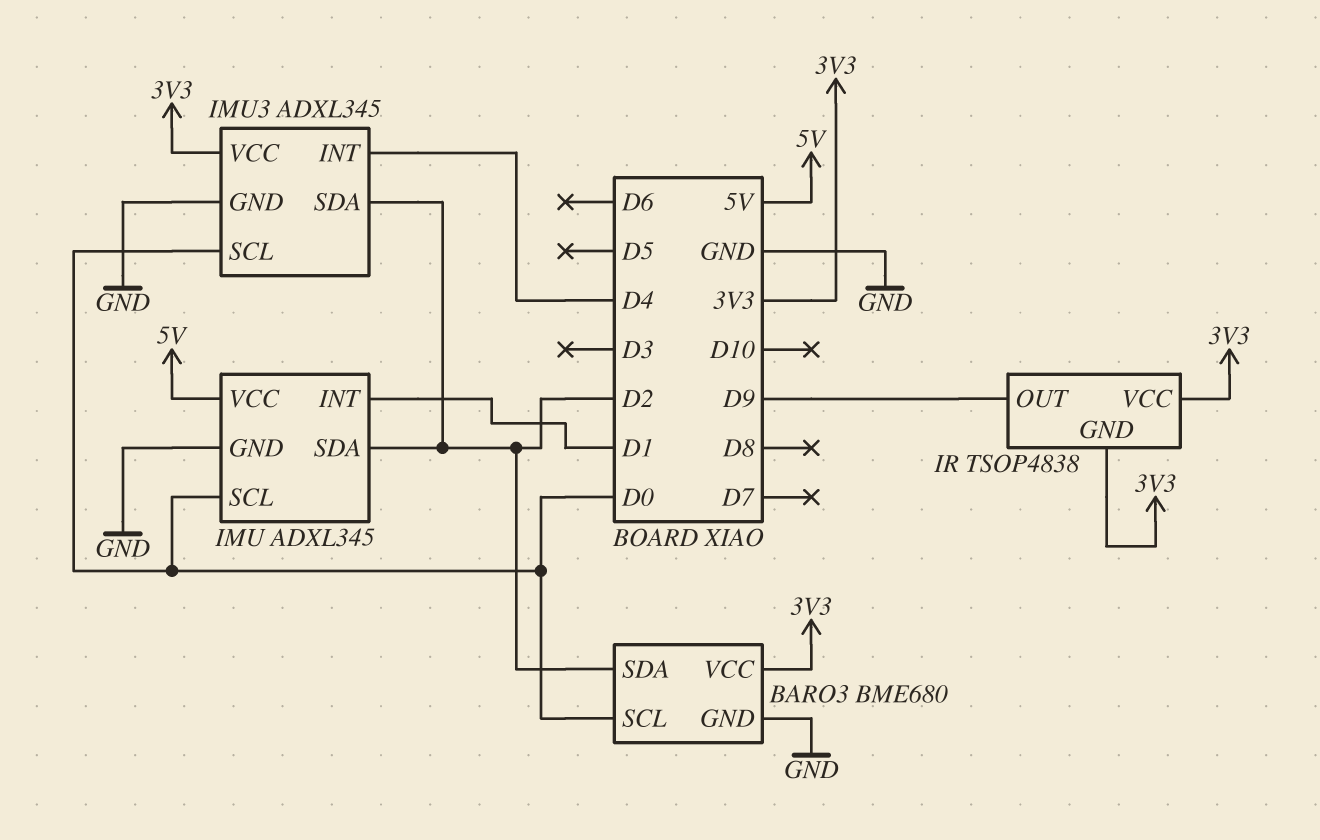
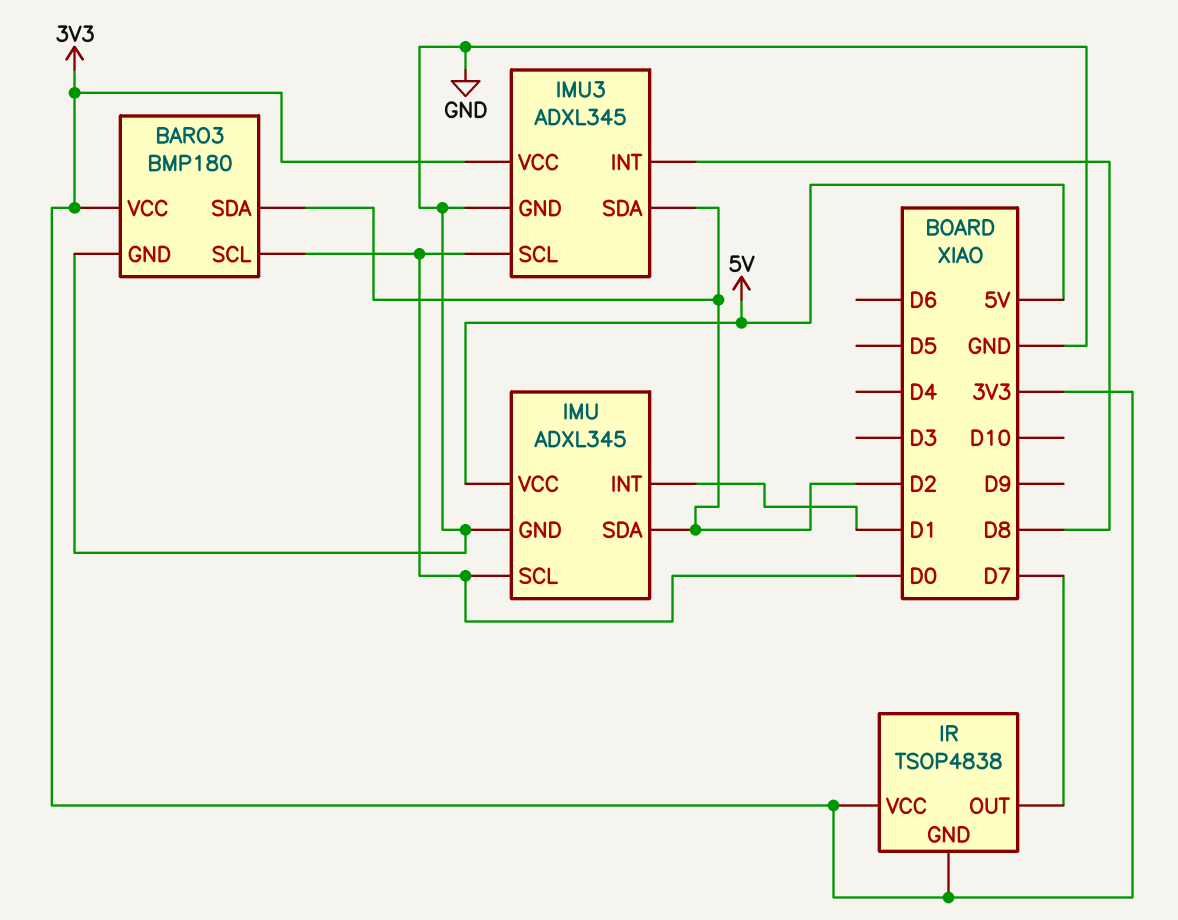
BARO3: BME680 -> BMP180
IMU3 pin INT: D4 -> D8
IR pin OUT: D9 -> D7

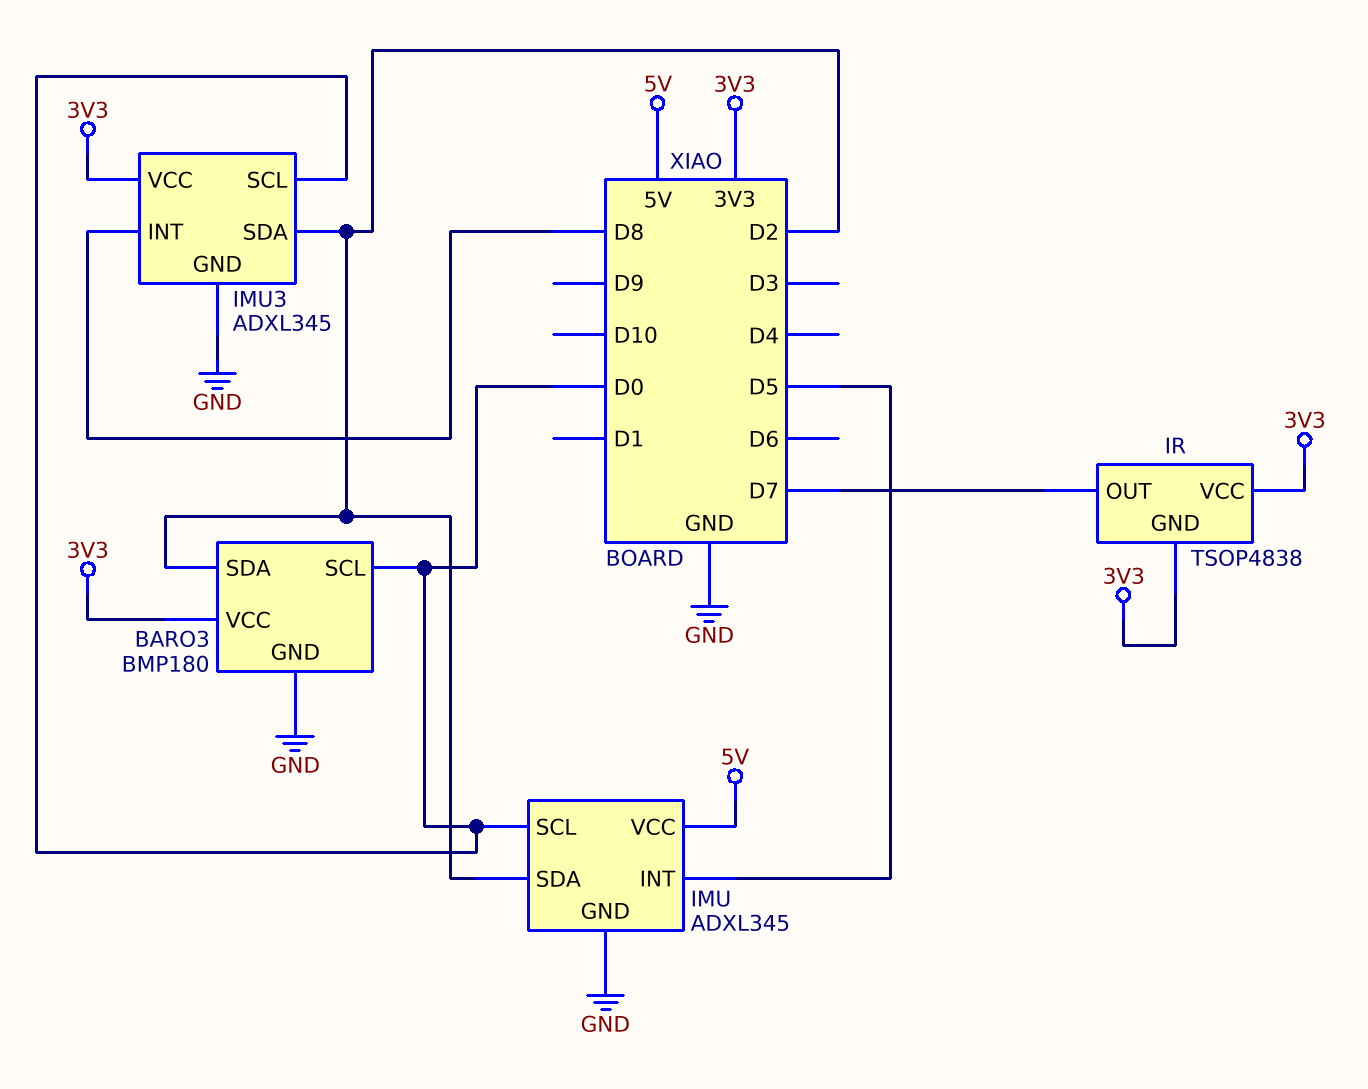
IMU pin INT: D1 -> D5

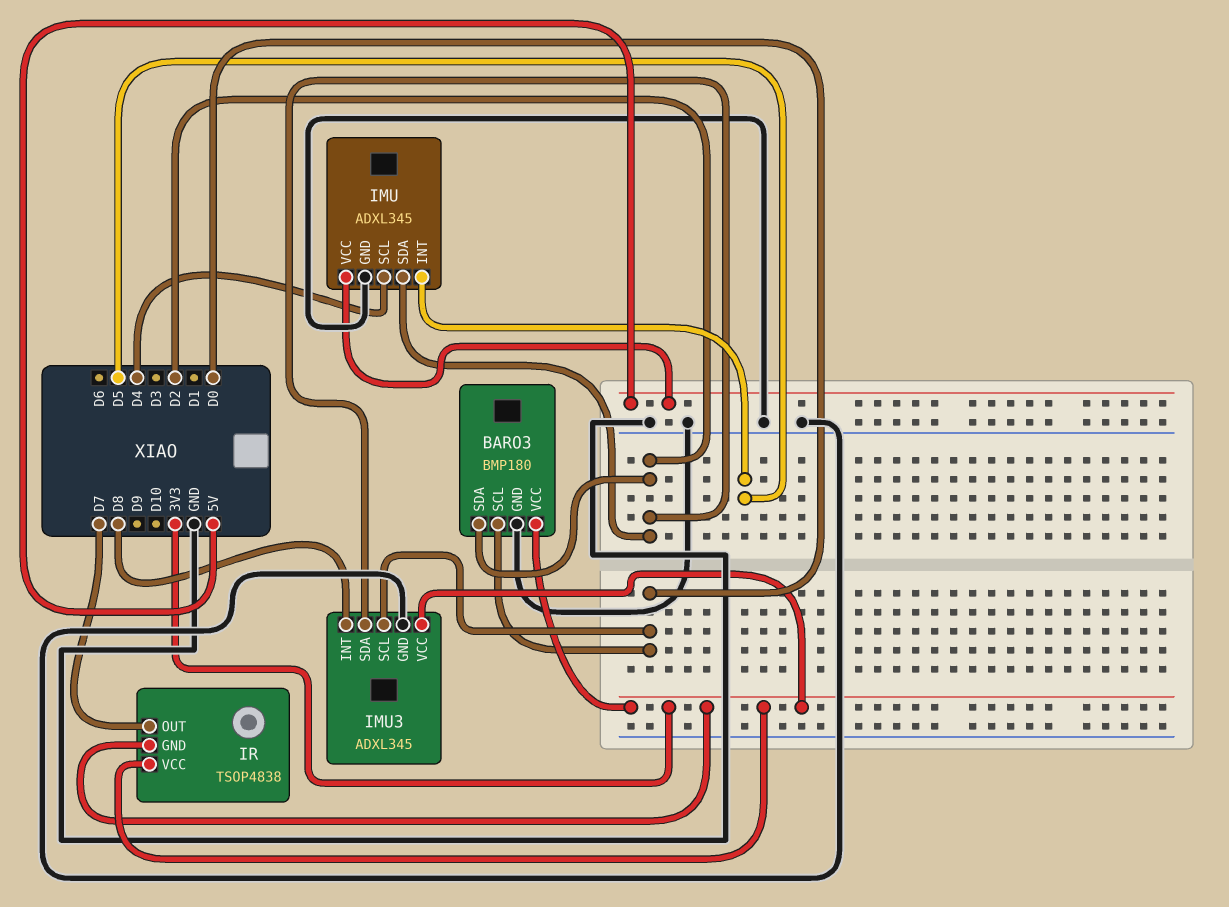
IMU pin SCL: D0 -> D4

